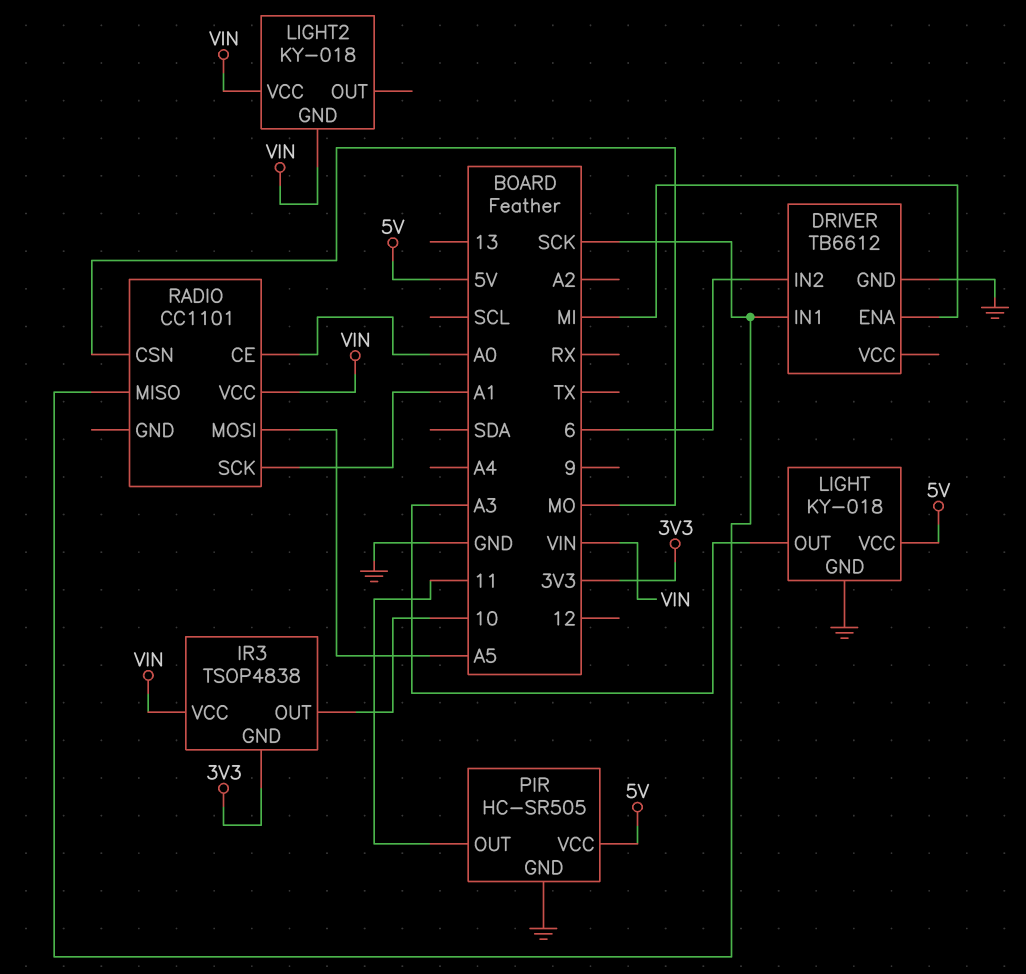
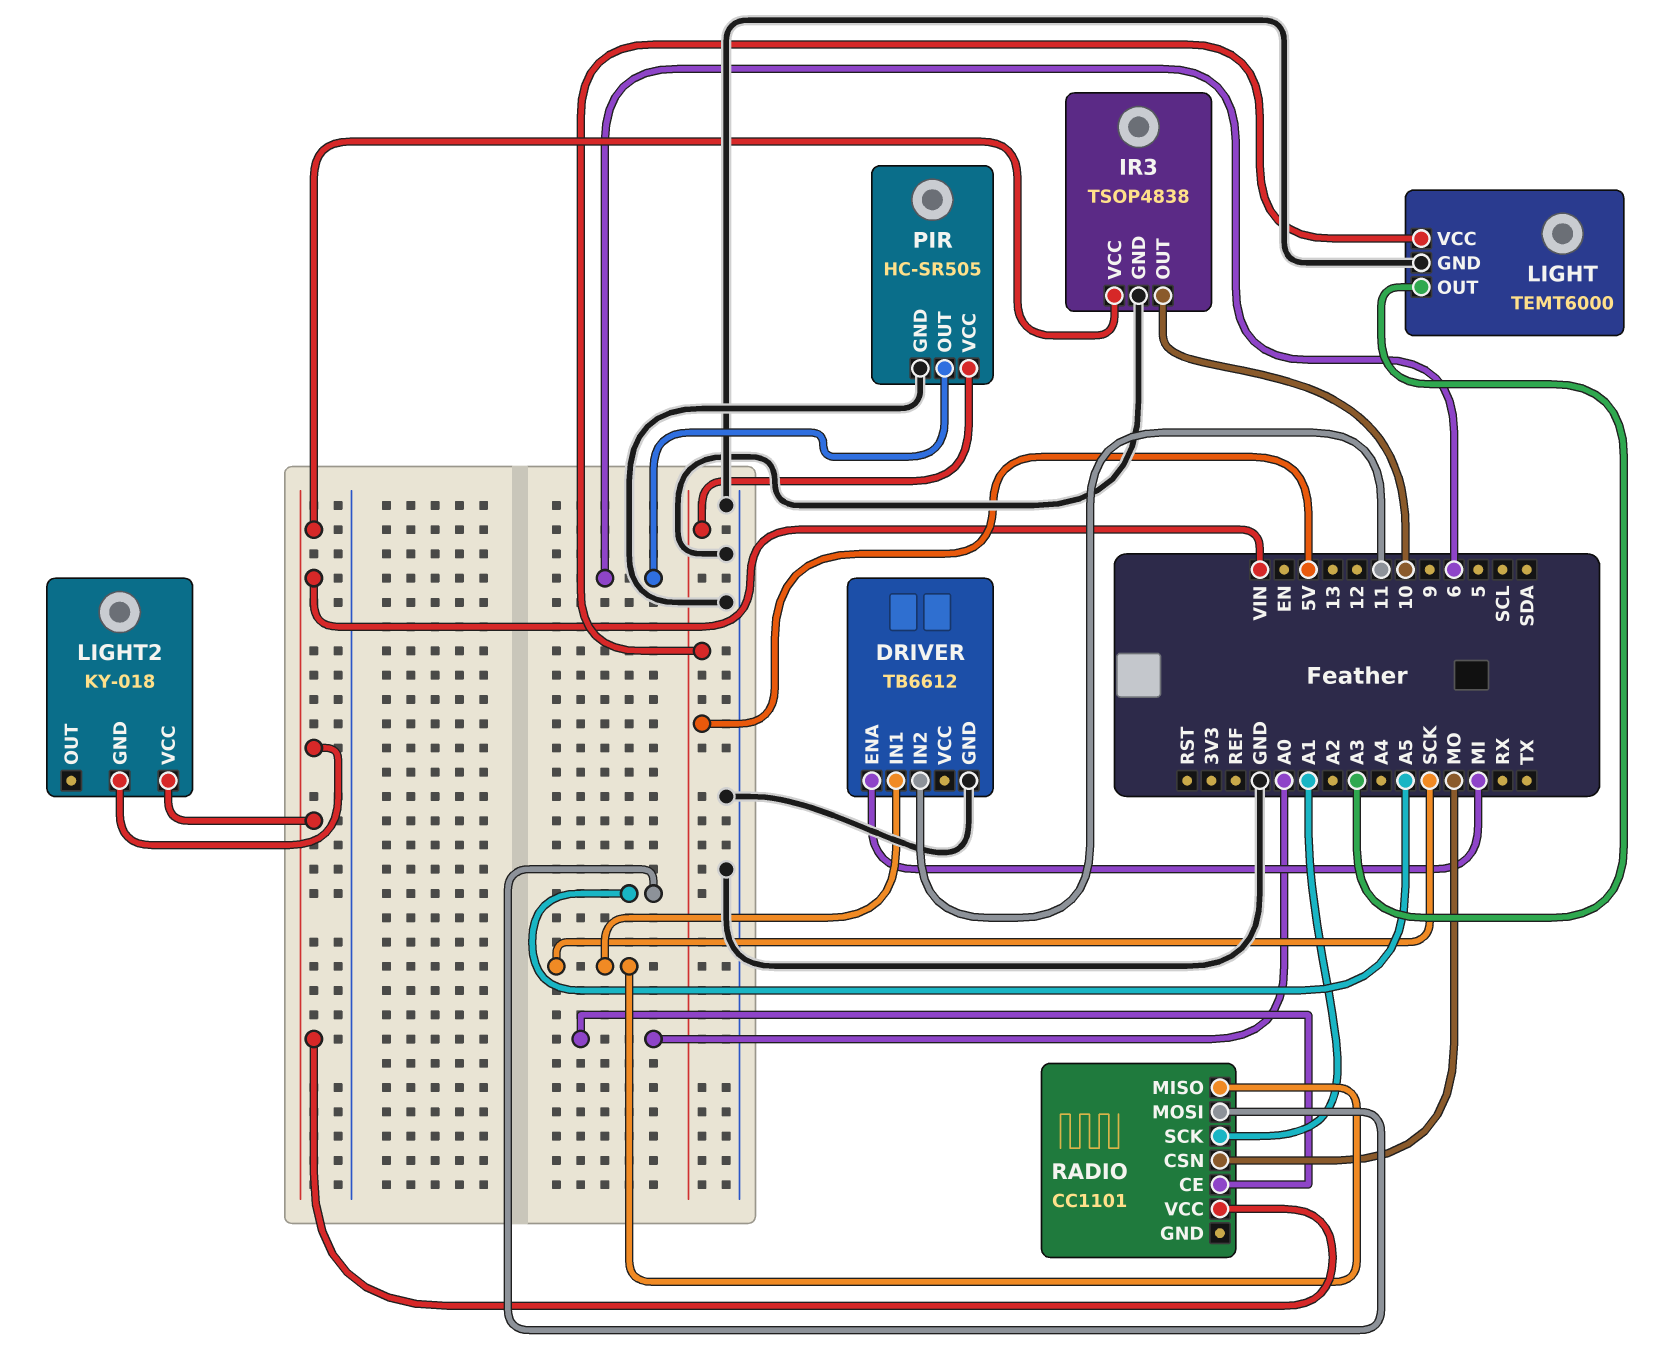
DRIVER pin IN2: 6 -> 11
IR3 pin GND: 3V3 -> GND
LIGHT: KY-018 -> TEMT6000
PIR pin OUT: 11 -> 6

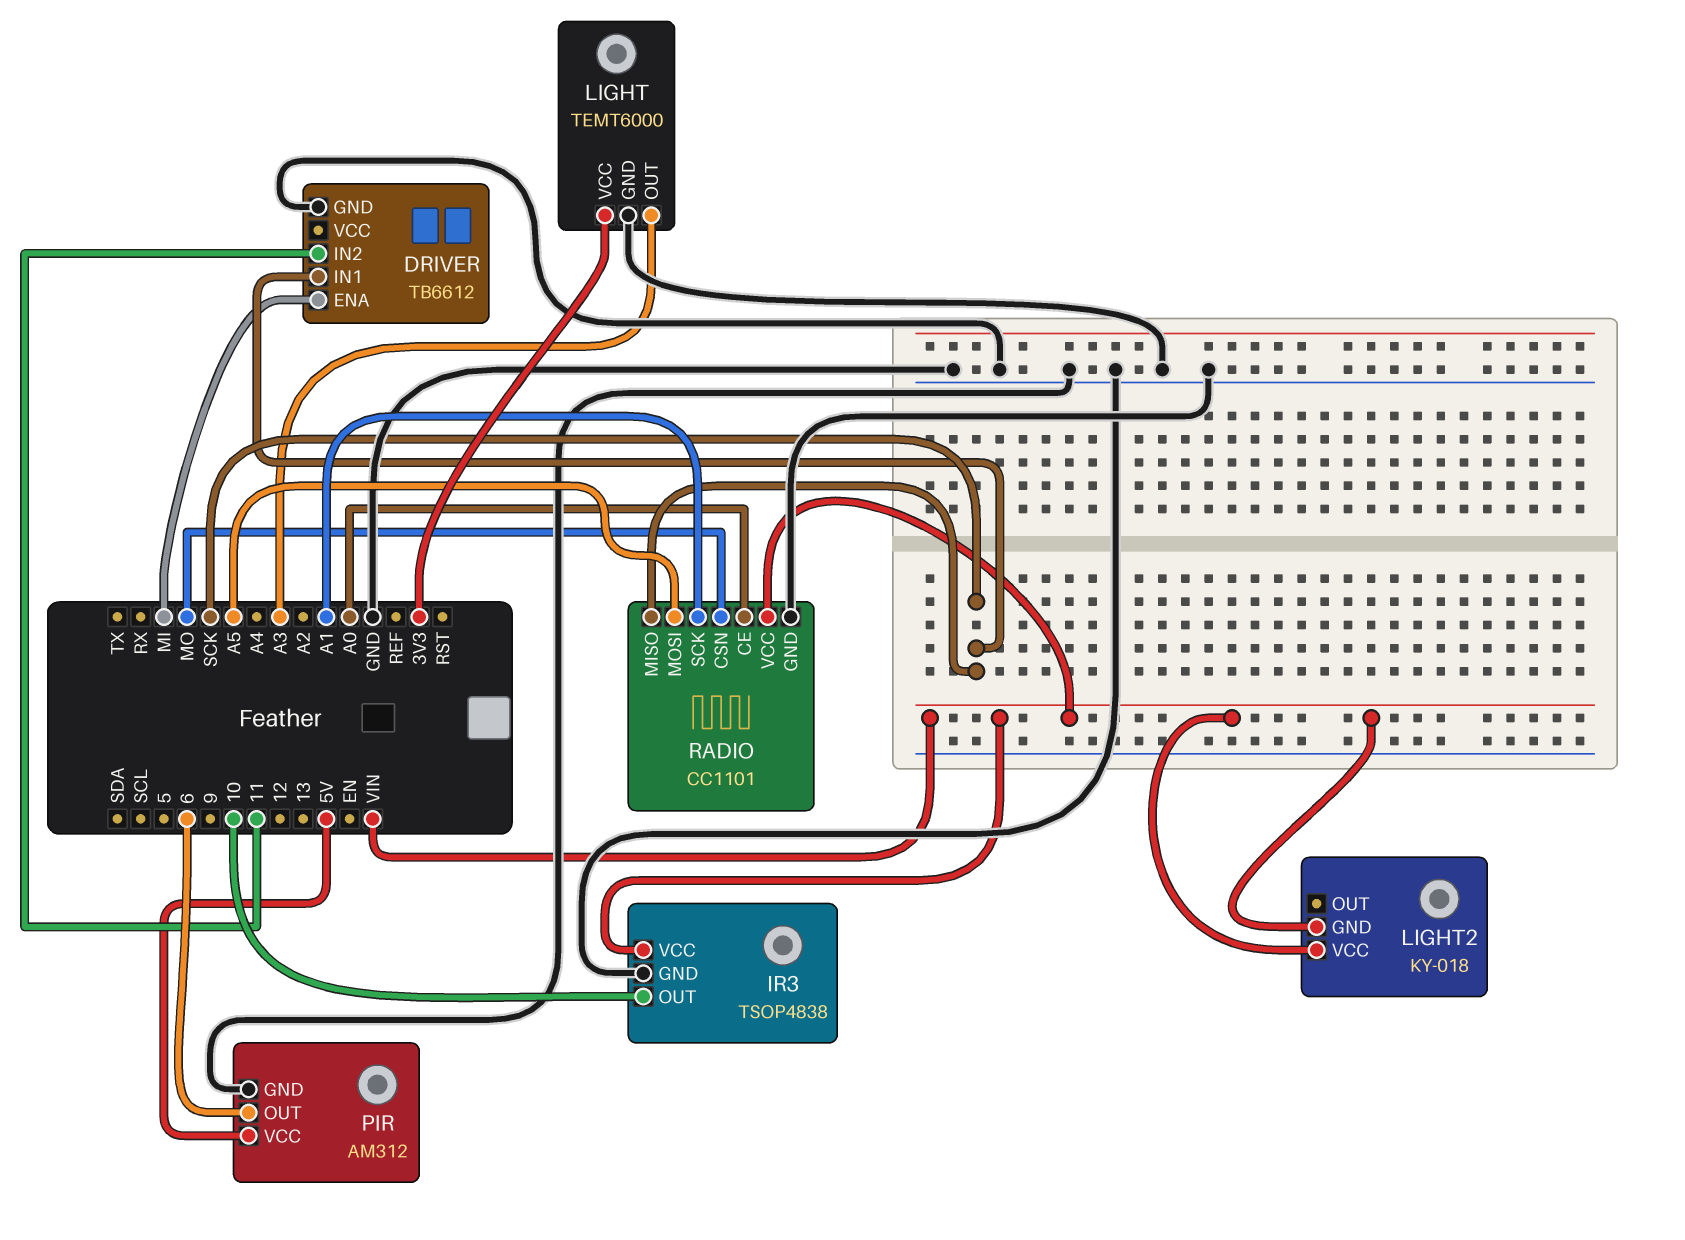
LIGHT pin VCC: 5V -> 3V3
PIR: HC-SR505 -> AM312
RADIO pin GND: none -> GND

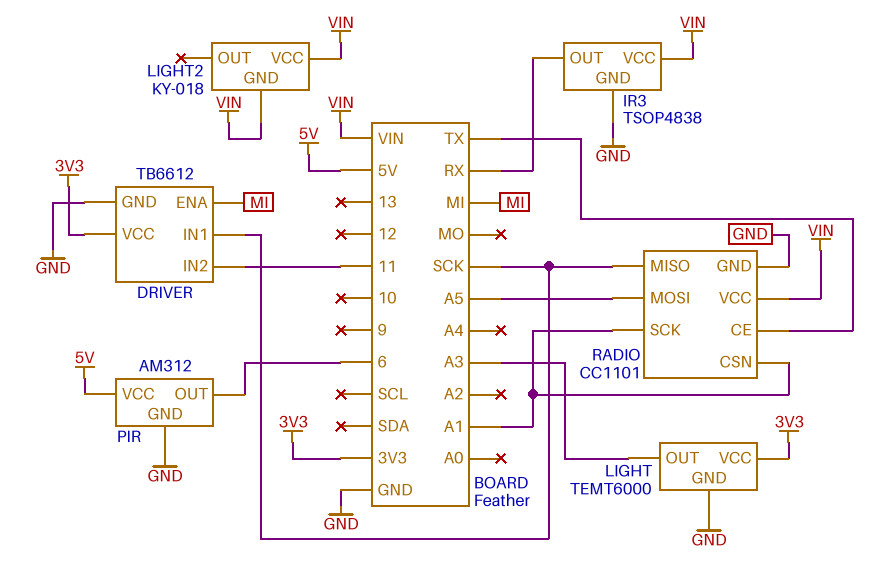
DRIVER pin VCC: none -> 3V3
IR3 pin OUT: 10 -> RX
RADIO pin CE: A0 -> TX
RADIO pin CSN: MO -> A1

